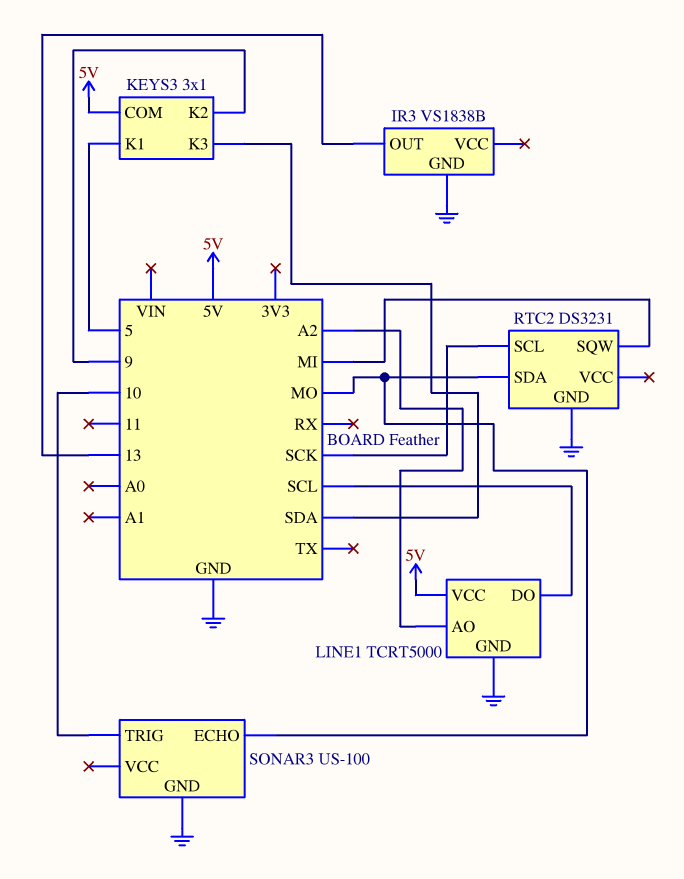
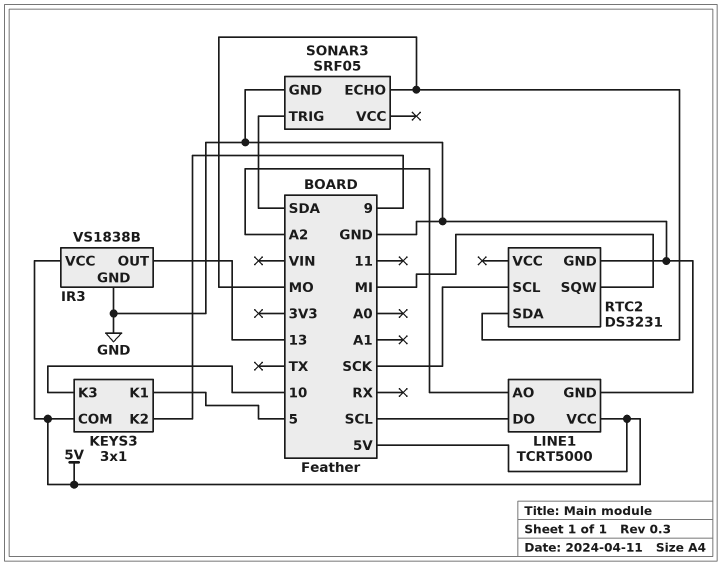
IR3 pin VCC: none -> 5V
KEYS3 pin K3: SDA -> 10
SONAR3: US-100 -> SRF05
SONAR3 pin TRIG: 10 -> SDA

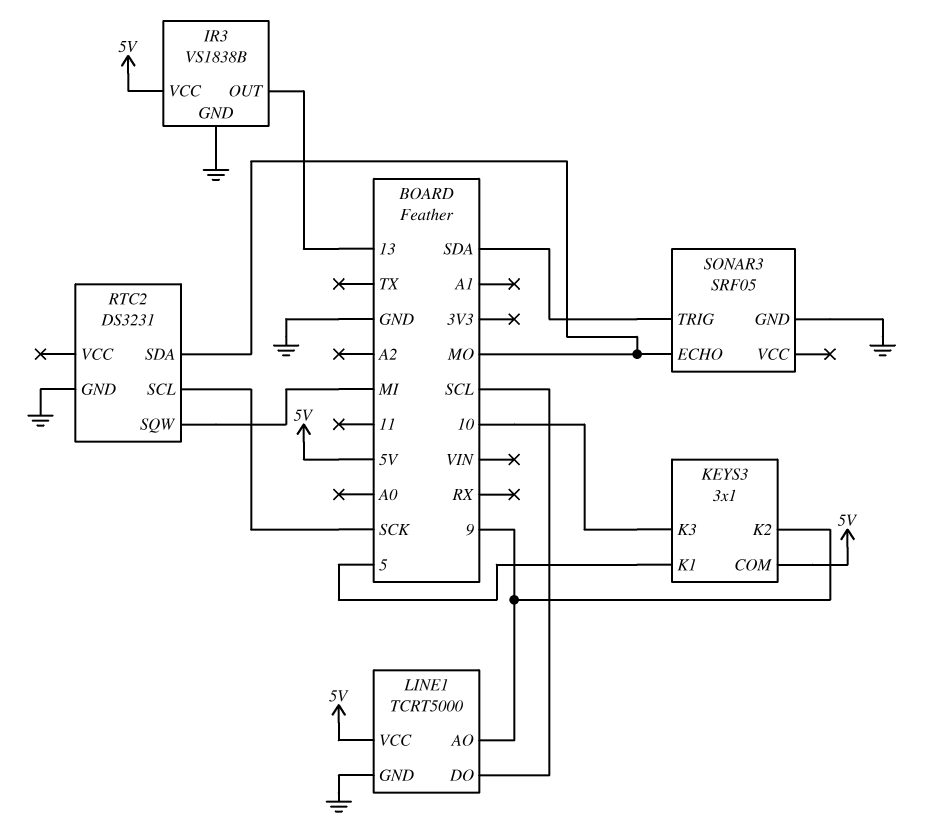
LINE1 pin AO: A2 -> 9

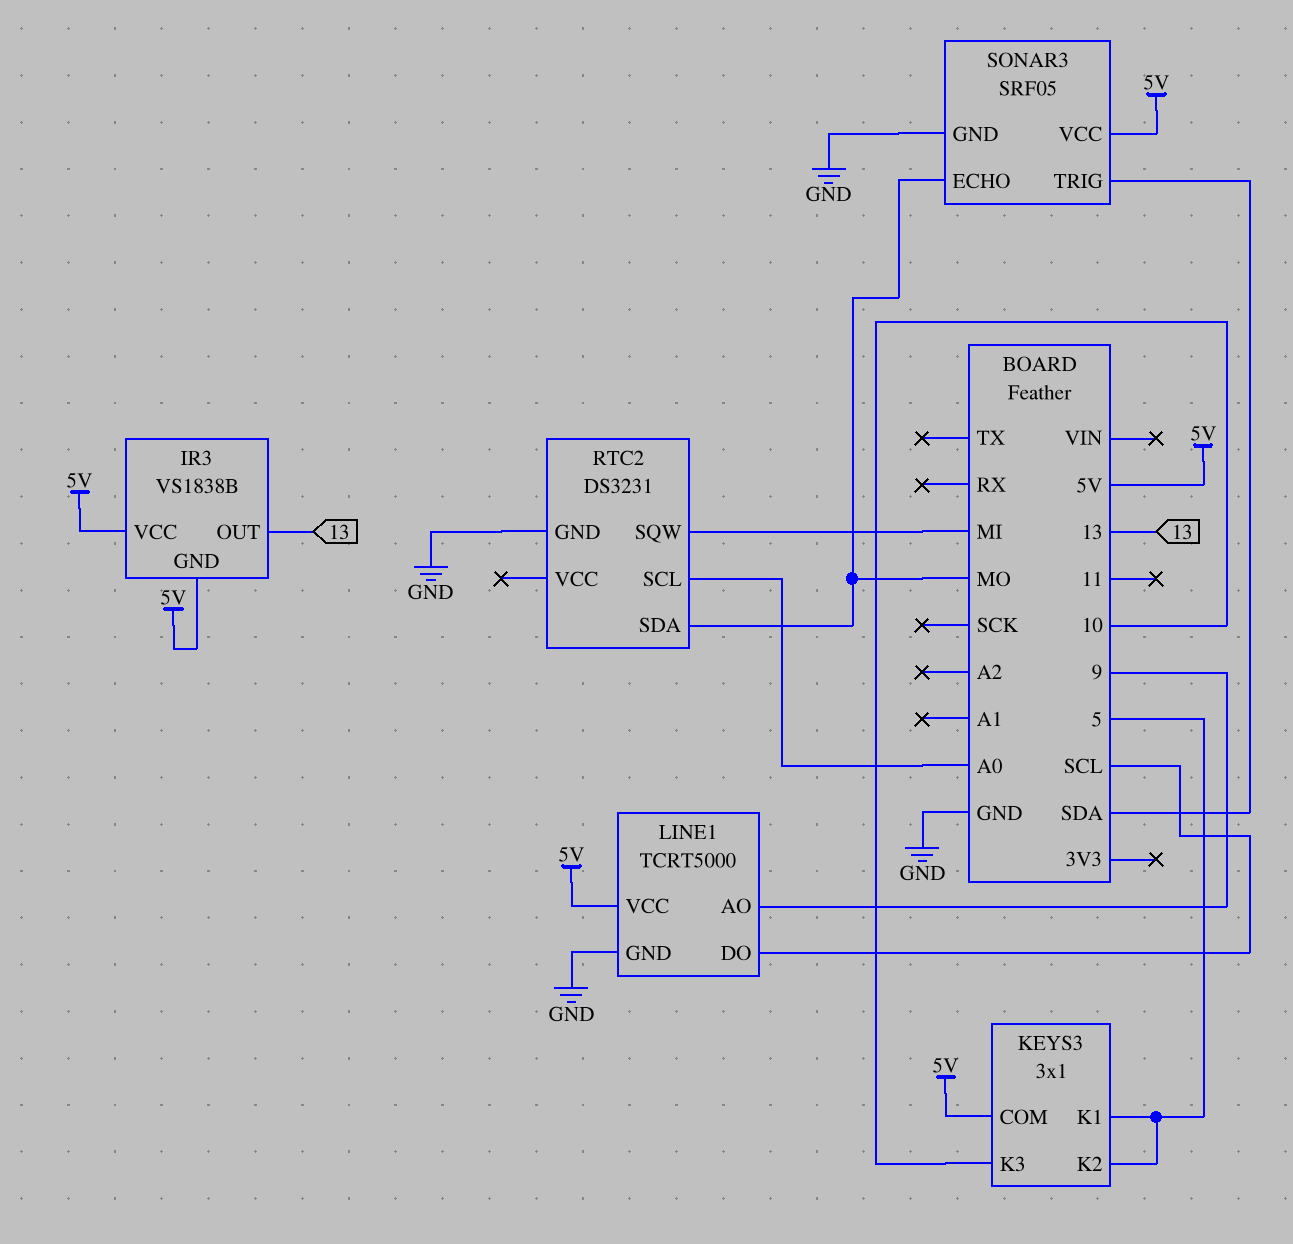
IR3 pin GND: GND -> 5V
KEYS3 pin K2: 9 -> 5
RTC2 pin SCL: SCK -> A0
SONAR3 pin VCC: none -> 5V

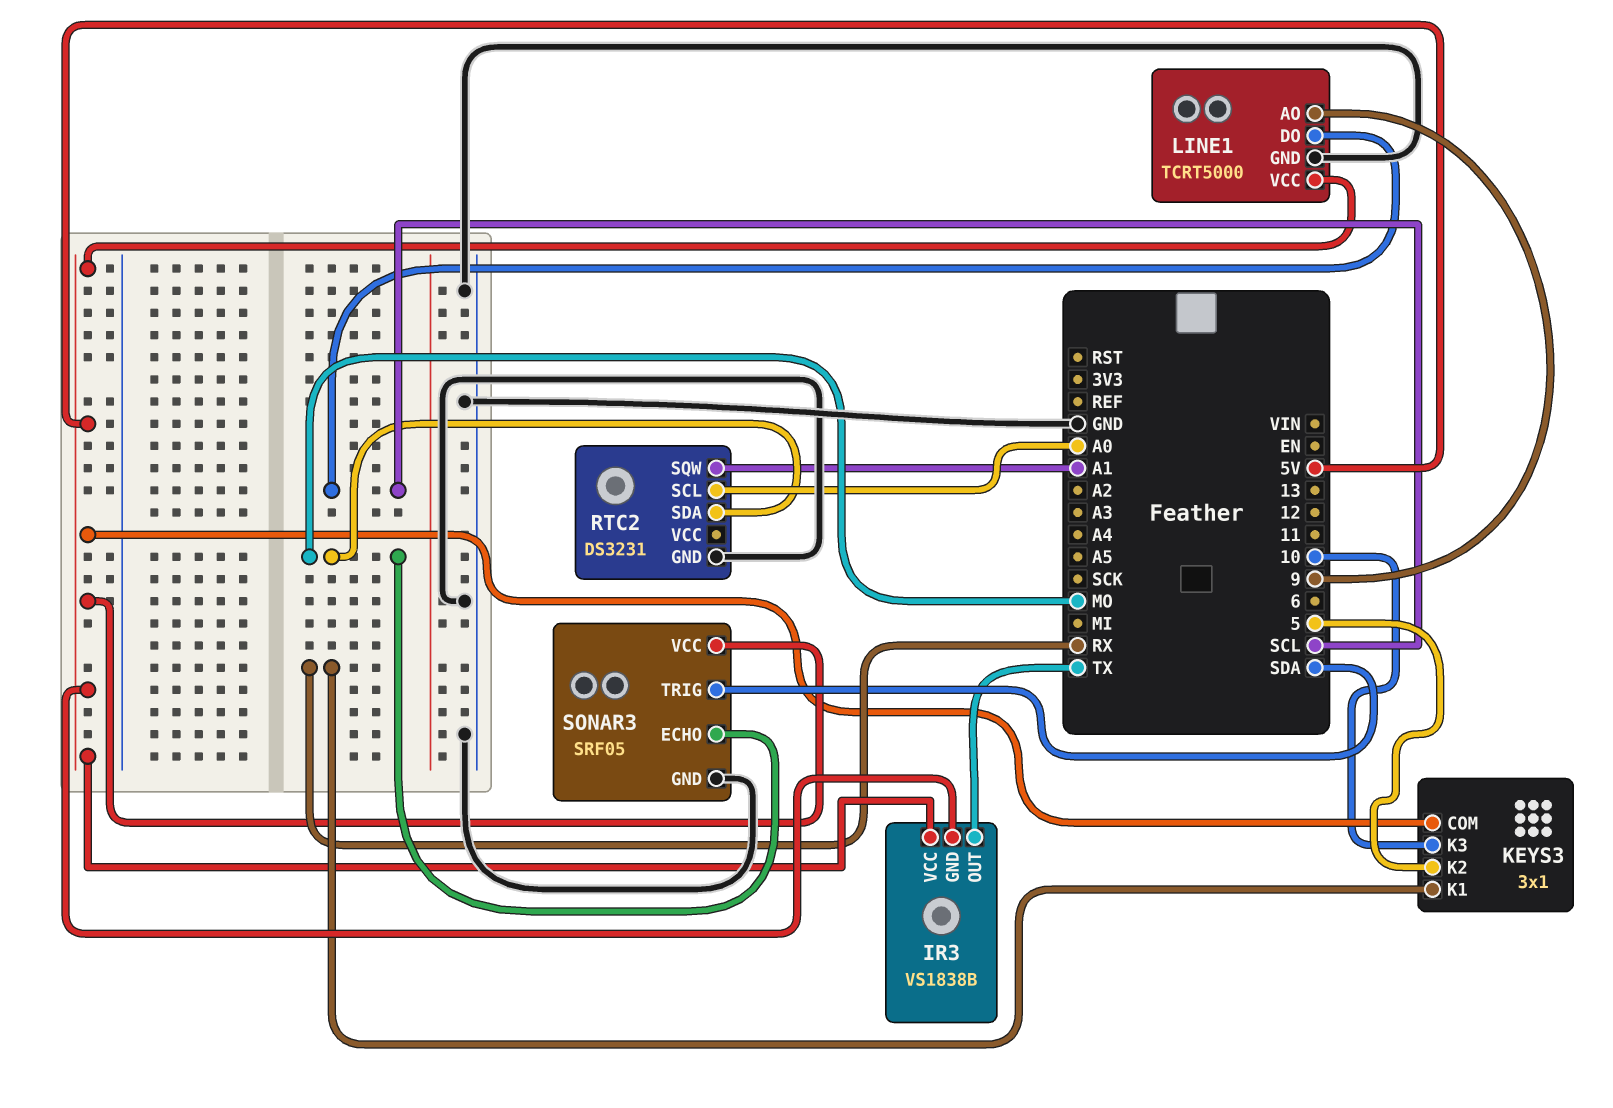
IR3 pin OUT: 13 -> TX
KEYS3 pin K1: 5 -> RX
RTC2 pin SQW: MI -> A1

